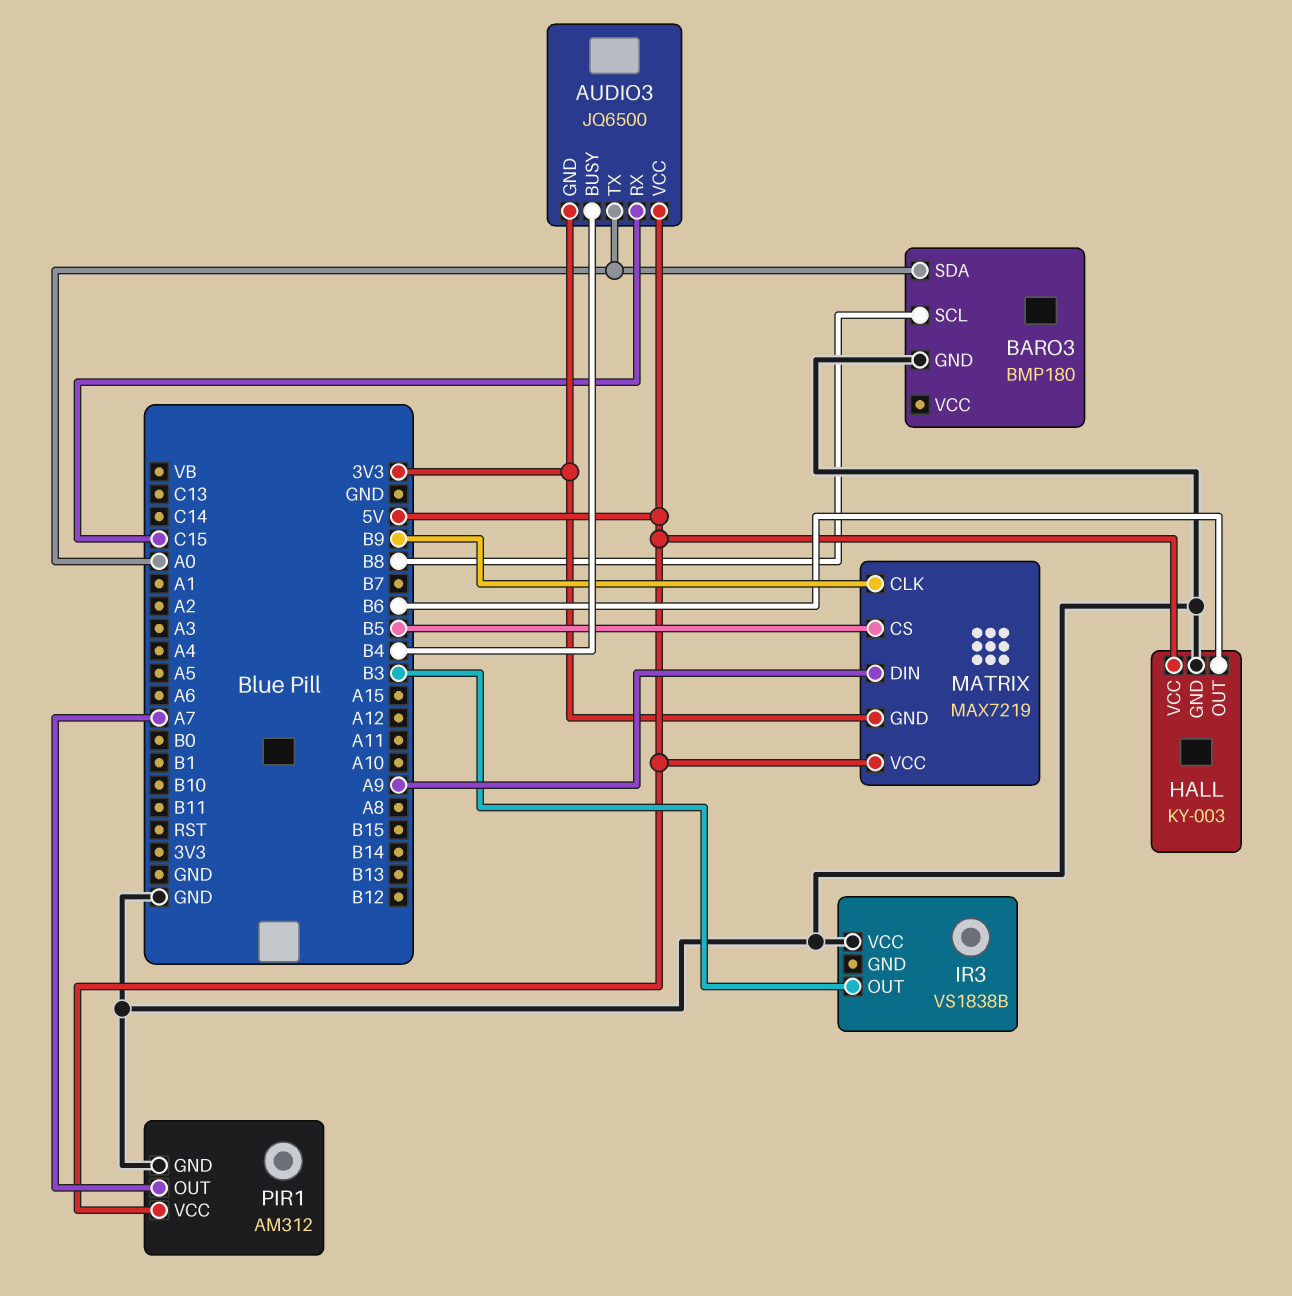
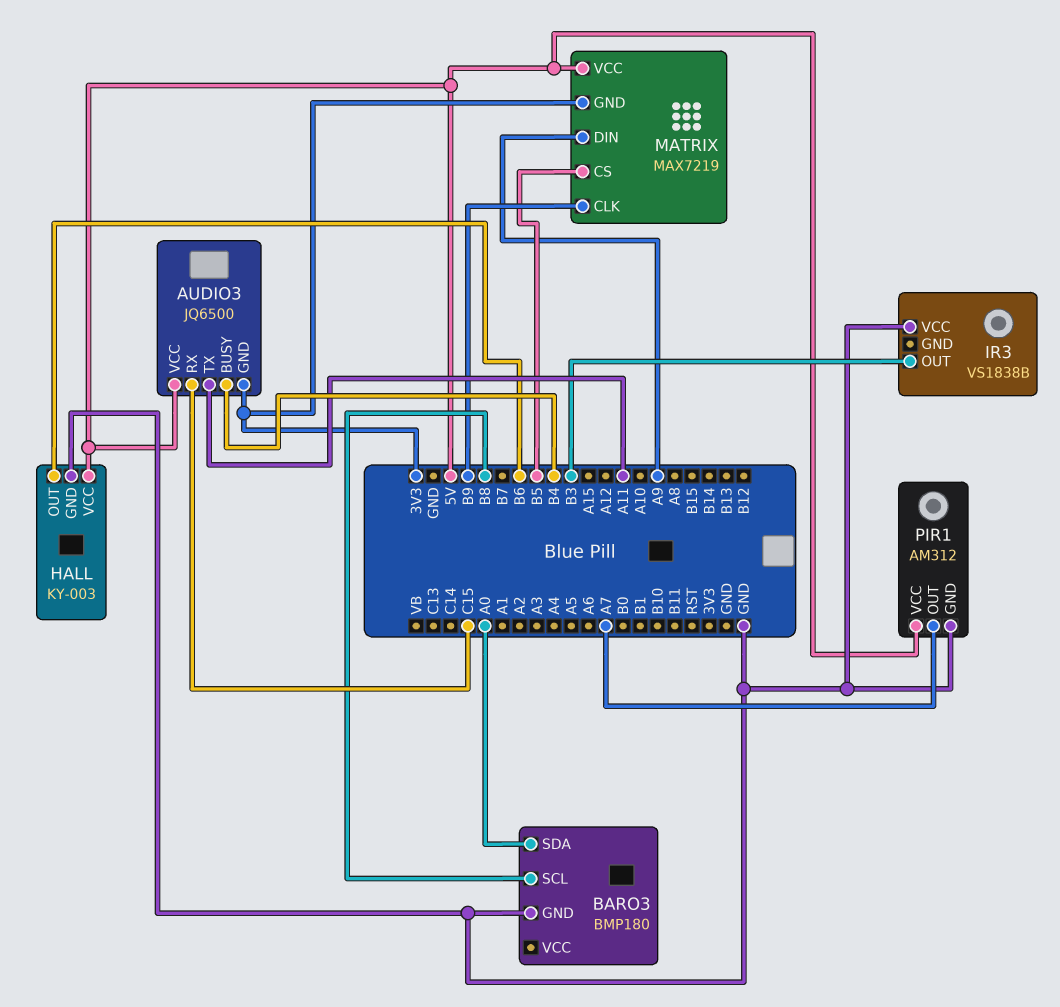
AUDIO3 pin TX: A0 -> A11

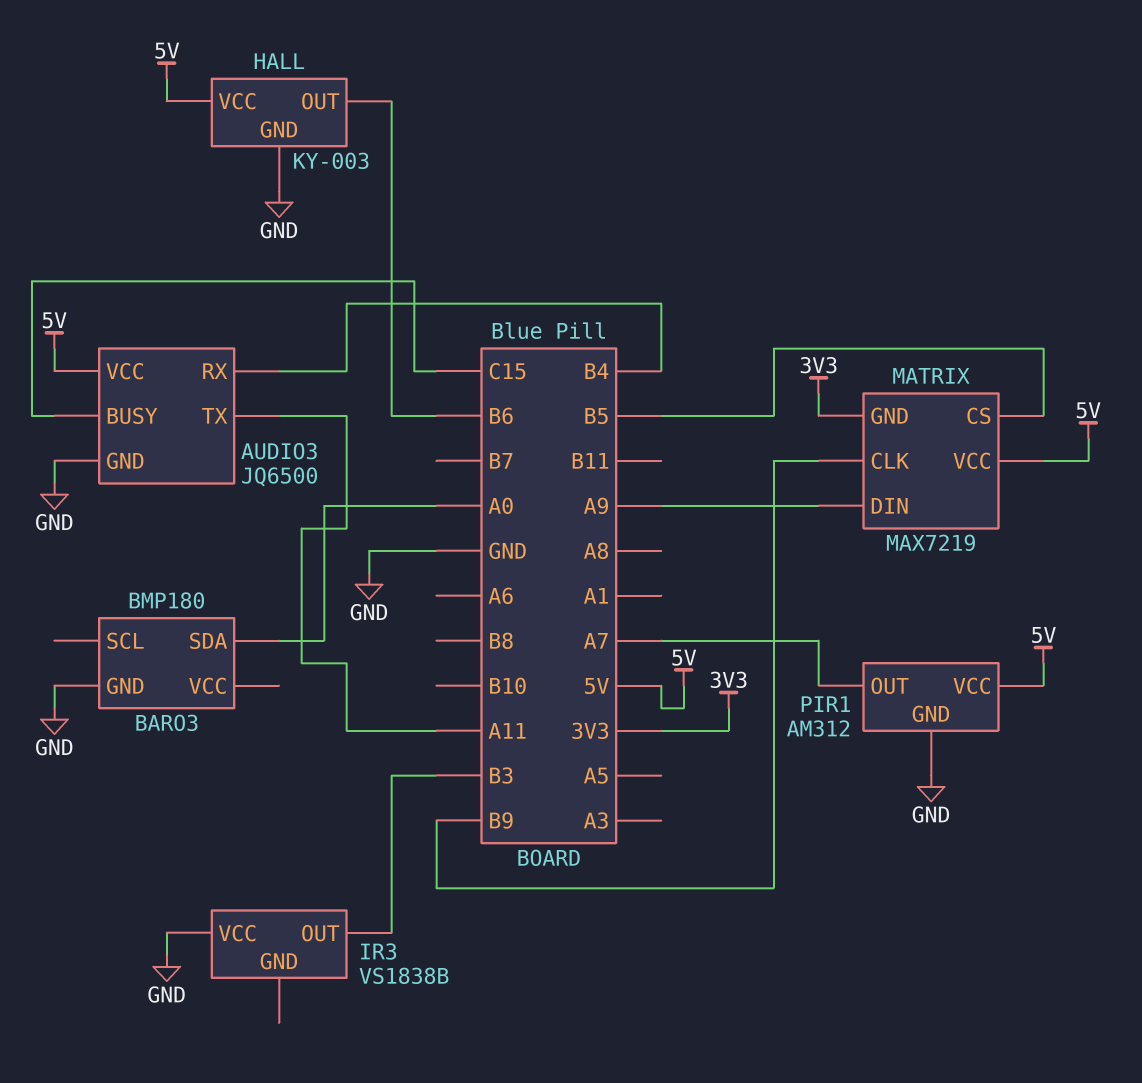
AUDIO3 pin BUSY: B4 -> C15
AUDIO3 pin GND: 3V3 -> GND
AUDIO3 pin RX: C15 -> B4
BARO3 pin SCL: B8 -> none

